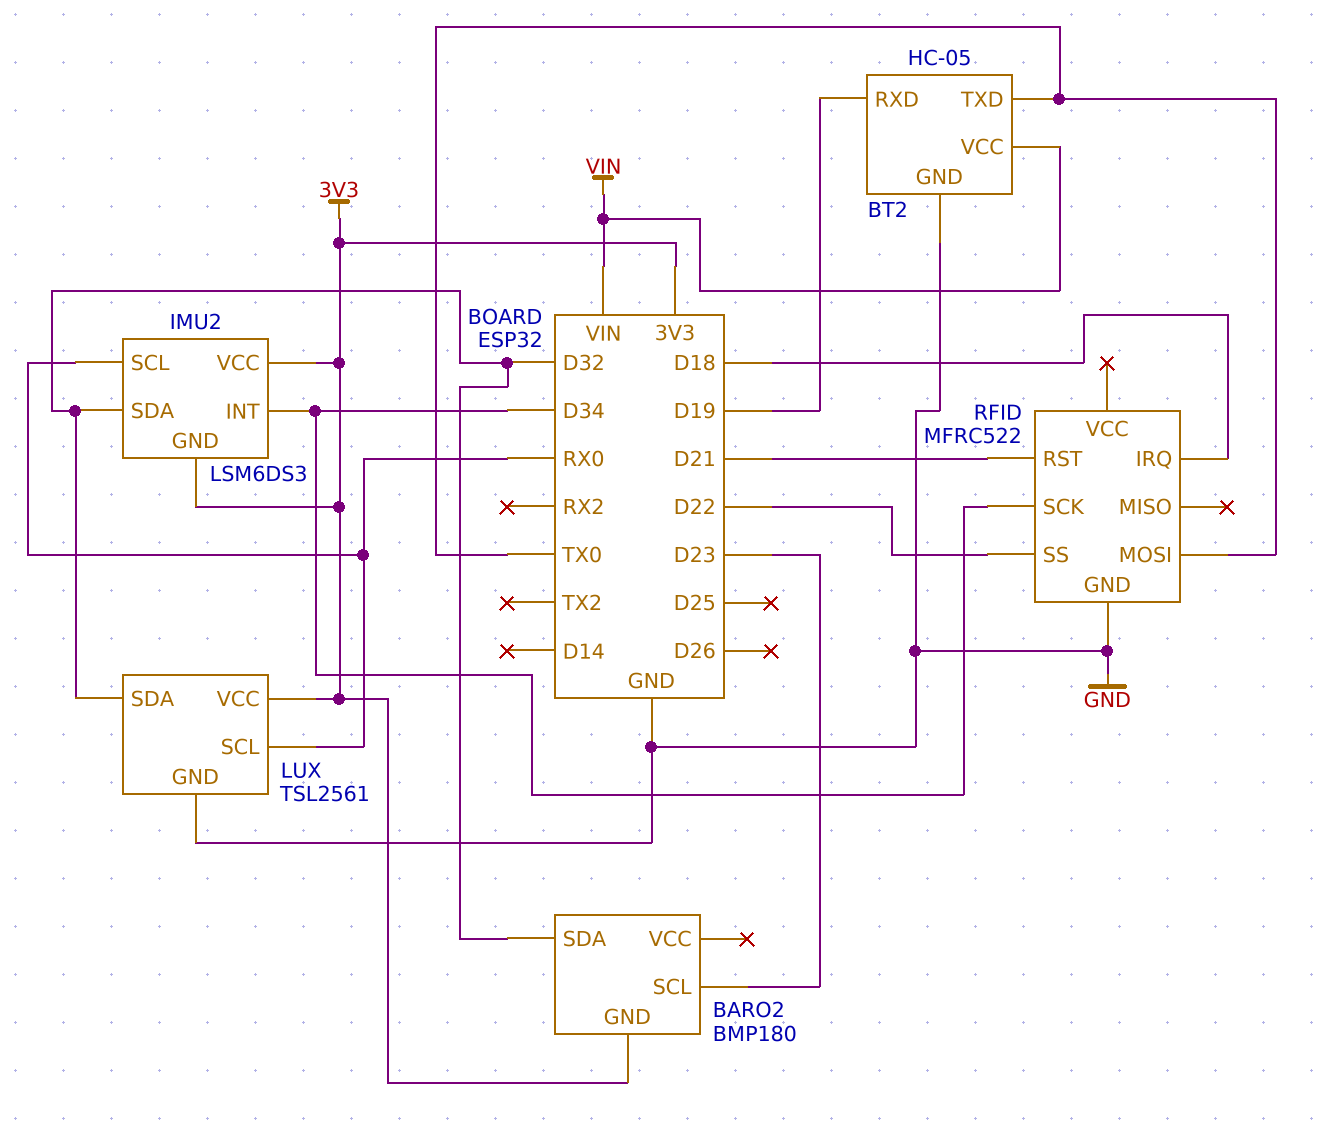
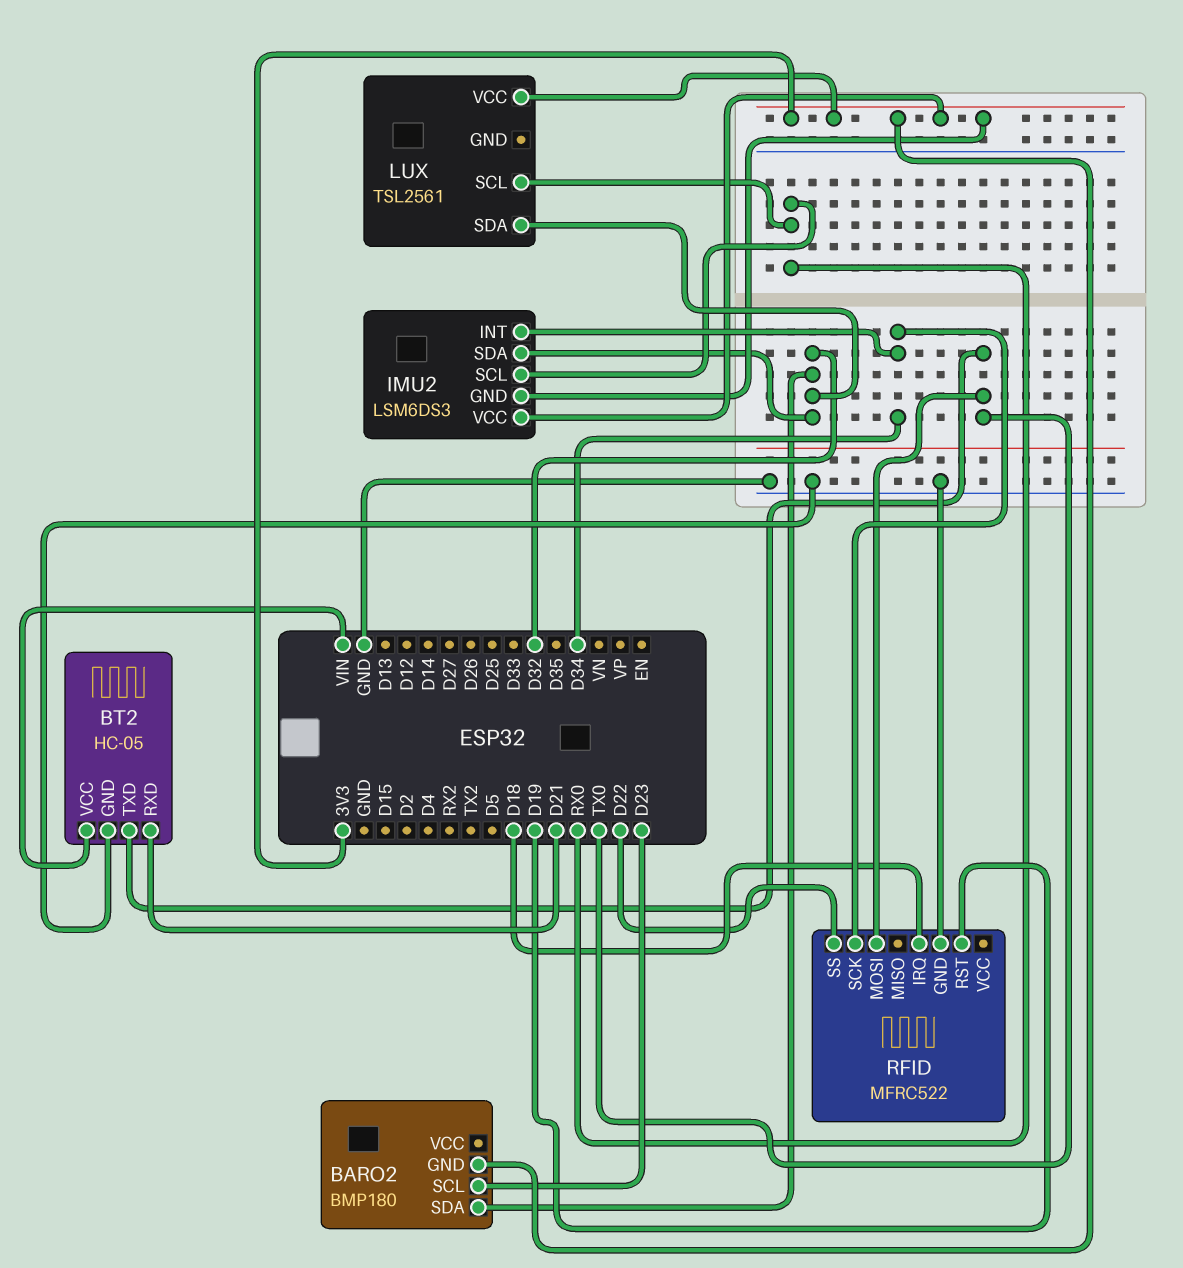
BT2 pin RXD: D19 -> D21
LUX pin GND: GND -> none
RFID pin RST: D21 -> D19

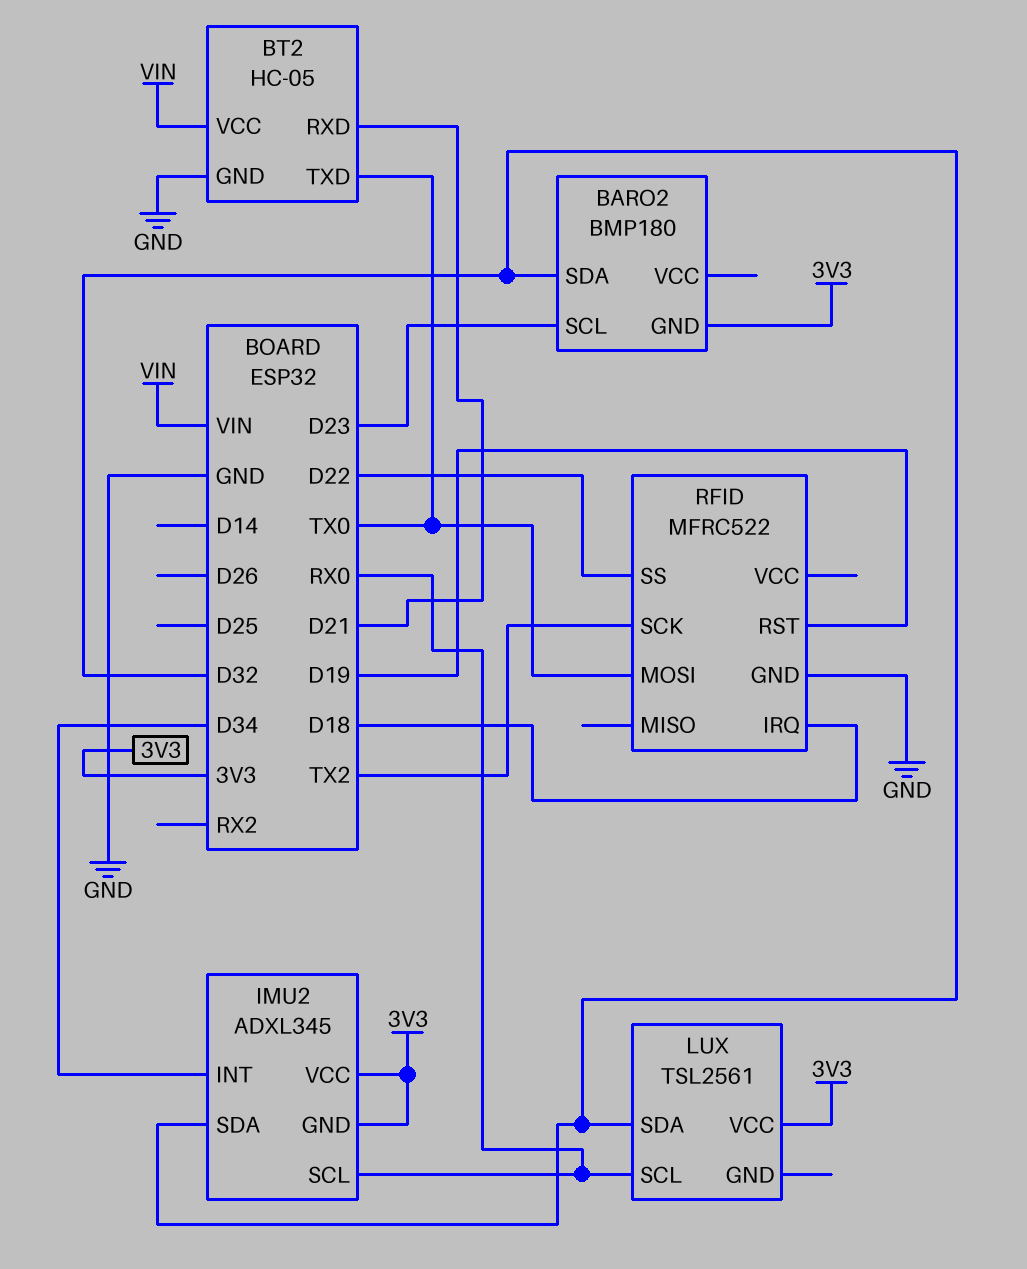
IMU2: LSM6DS3 -> ADXL345
RFID pin SCK: D34 -> TX2

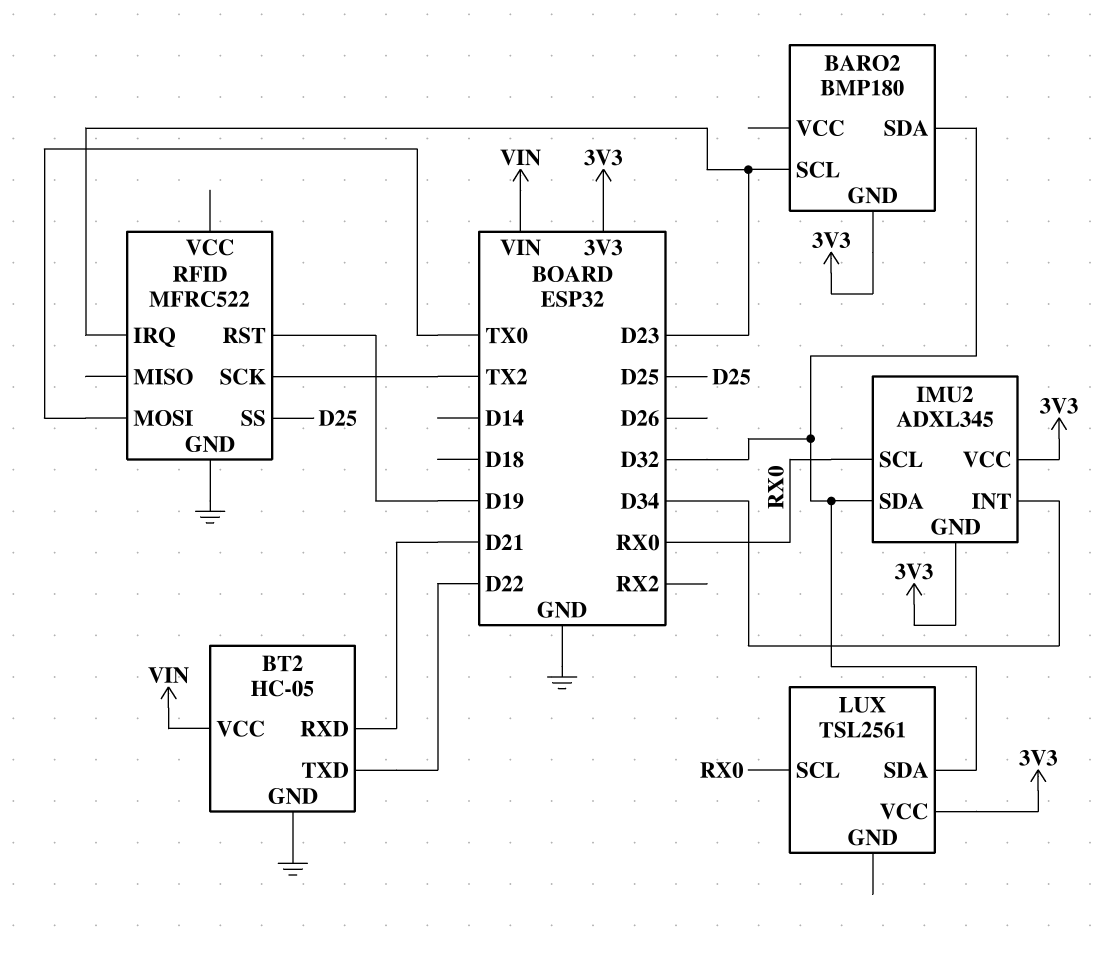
BT2 pin TXD: TX0 -> D22
RFID pin IRQ: D18 -> D23
RFID pin SS: D22 -> D25

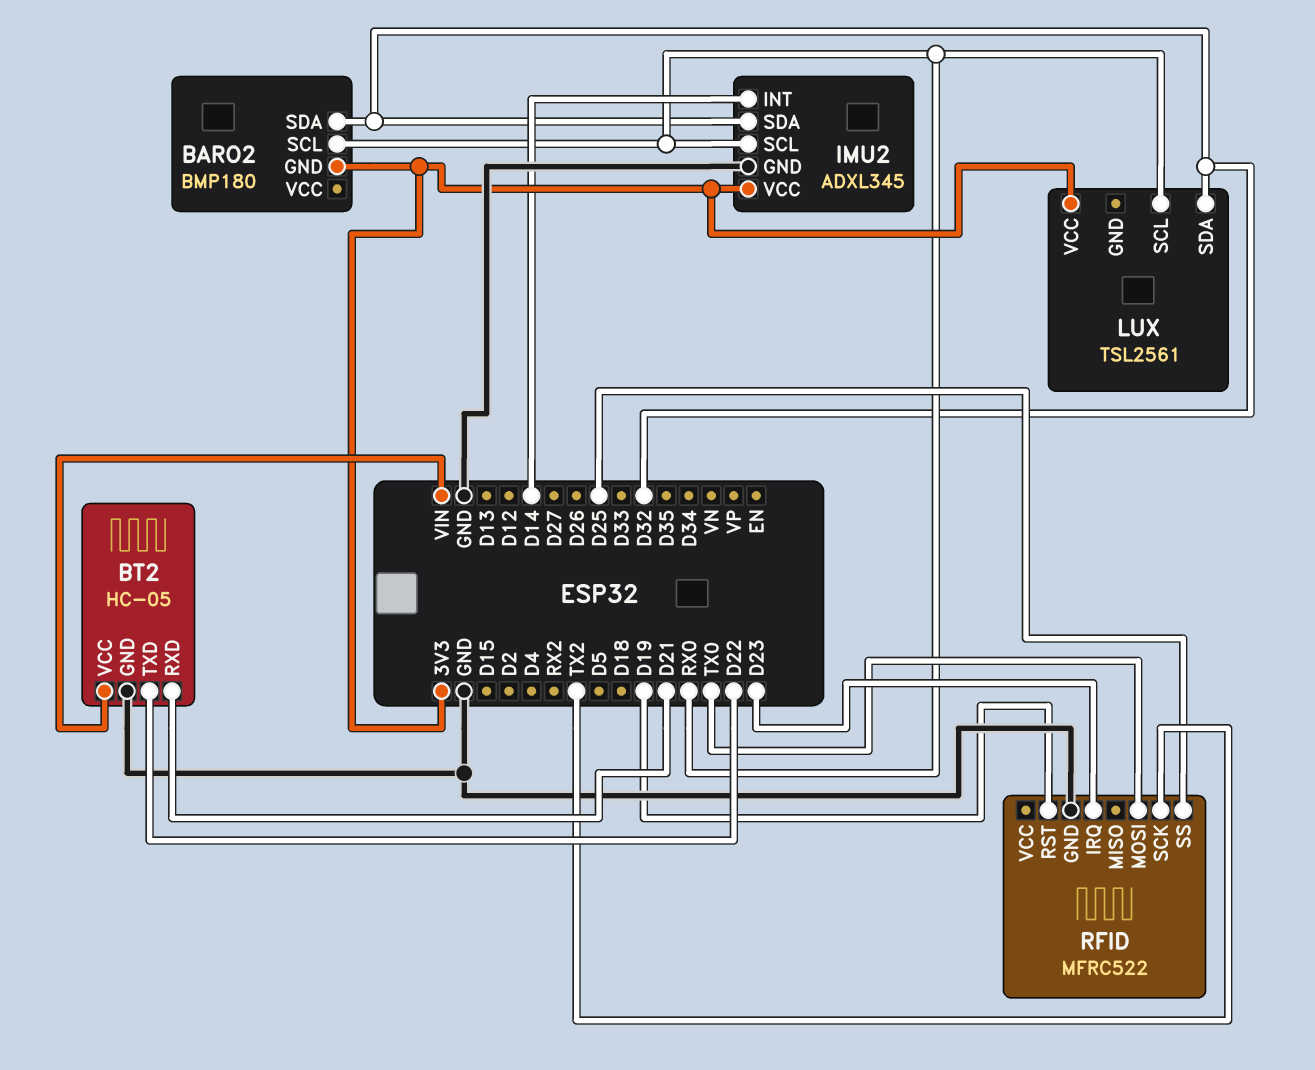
BARO2 pin SCL: D23 -> RX0
IMU2 pin GND: 3V3 -> GND
IMU2 pin INT: D34 -> D14

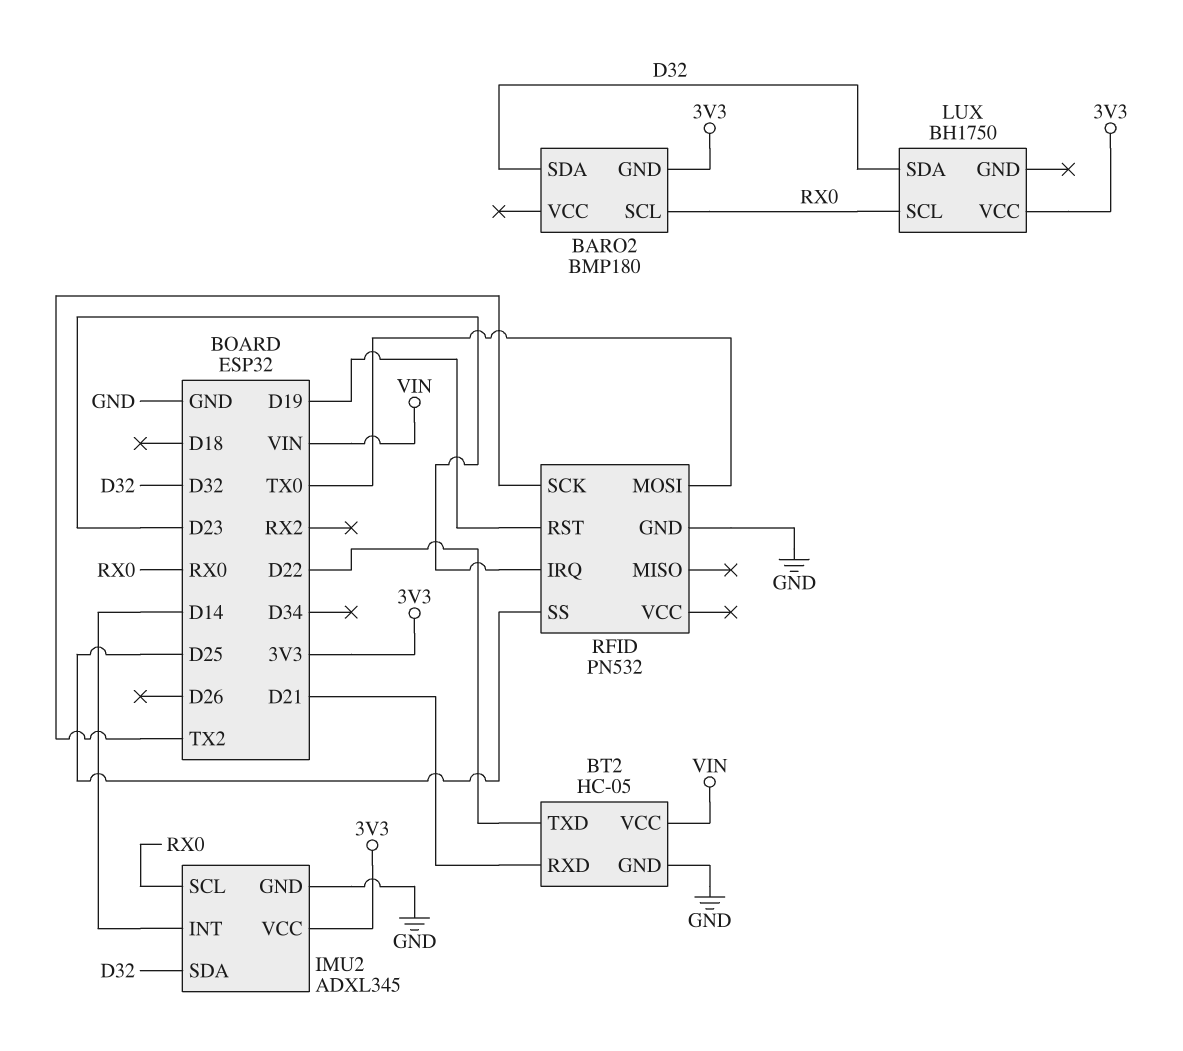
LUX: TSL2561 -> BH1750
RFID: MFRC522 -> PN532

